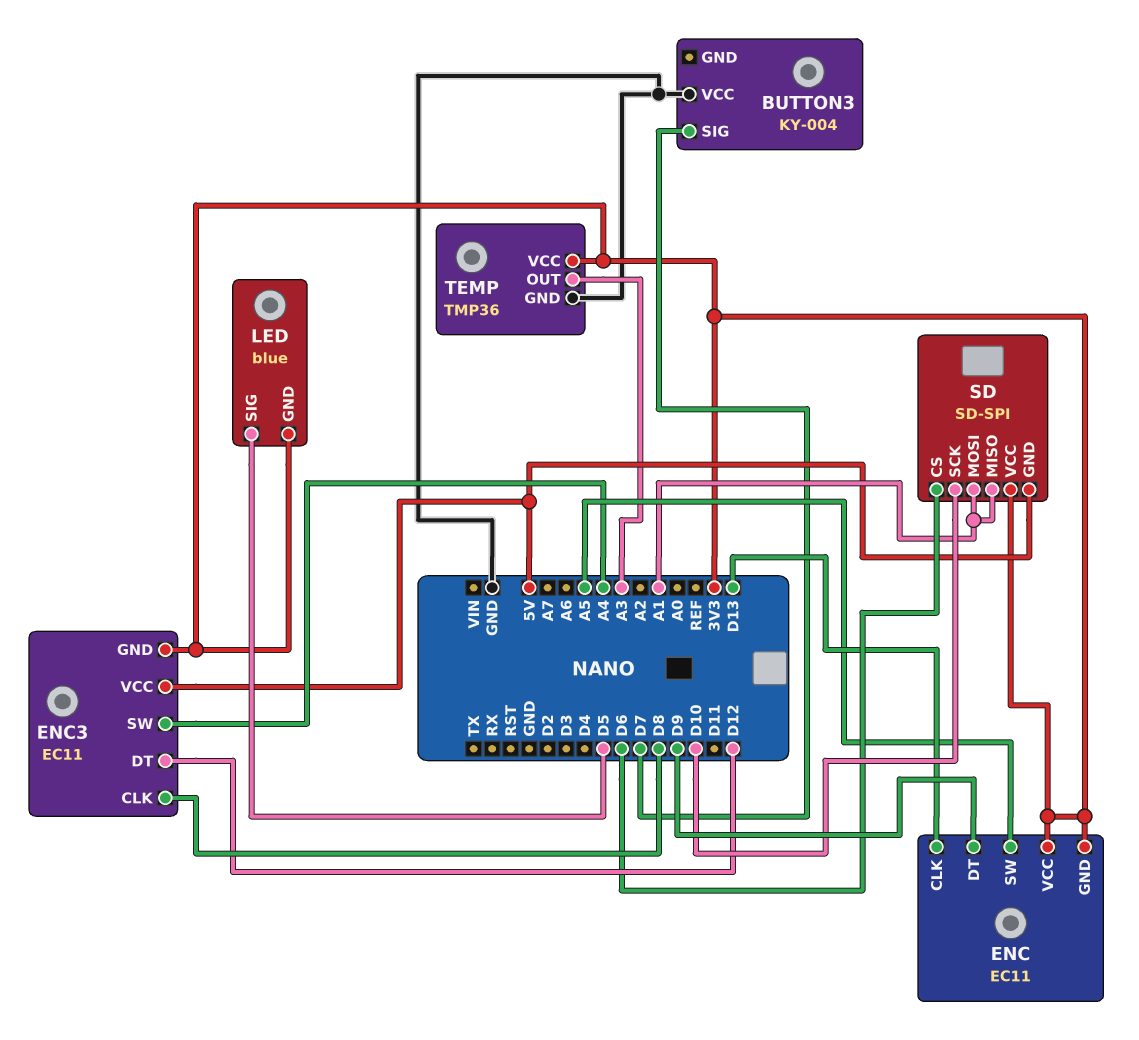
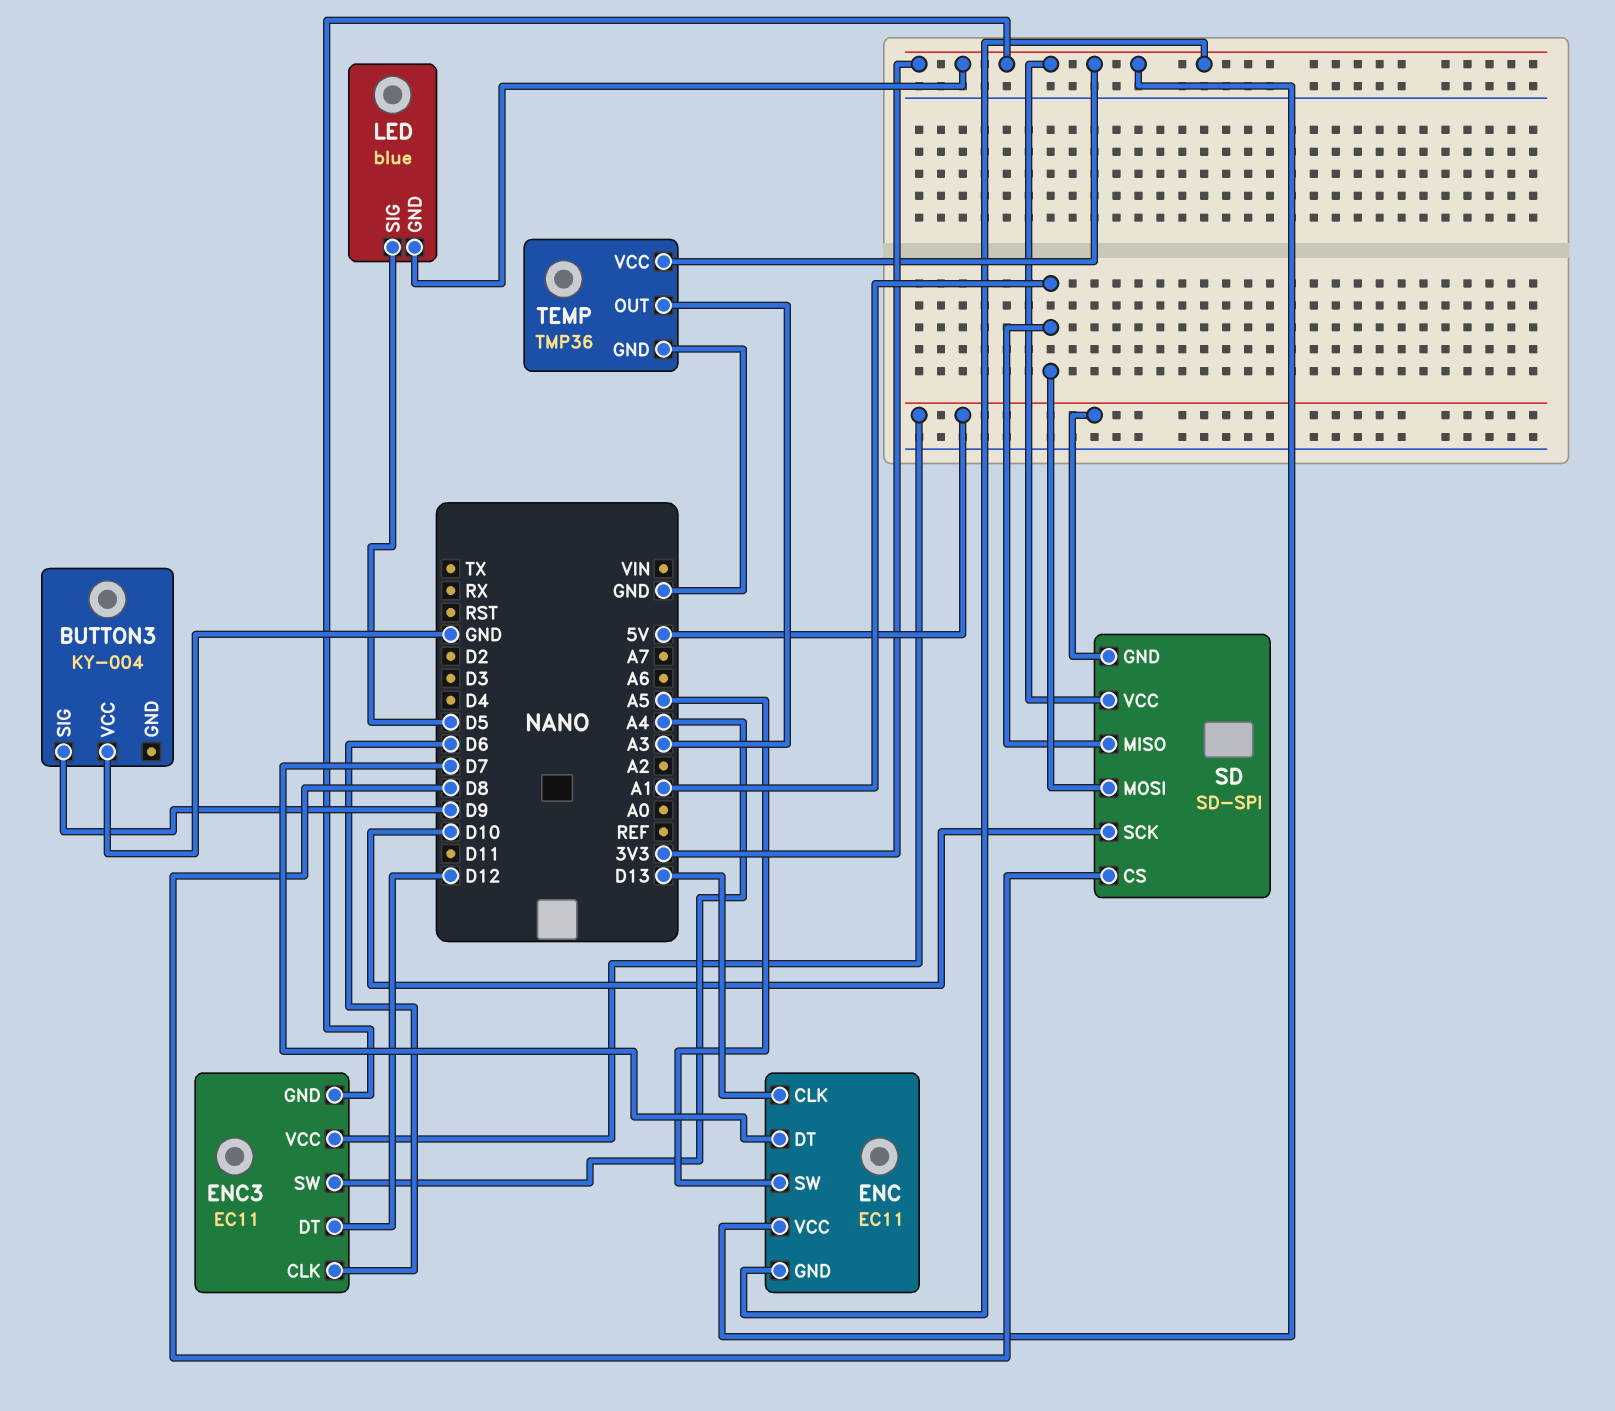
BUTTON3 pin SIG: D7 -> D9
ENC pin DT: D9 -> D7
ENC3 pin CLK: D8 -> D6
SD pin CS: D6 -> D8

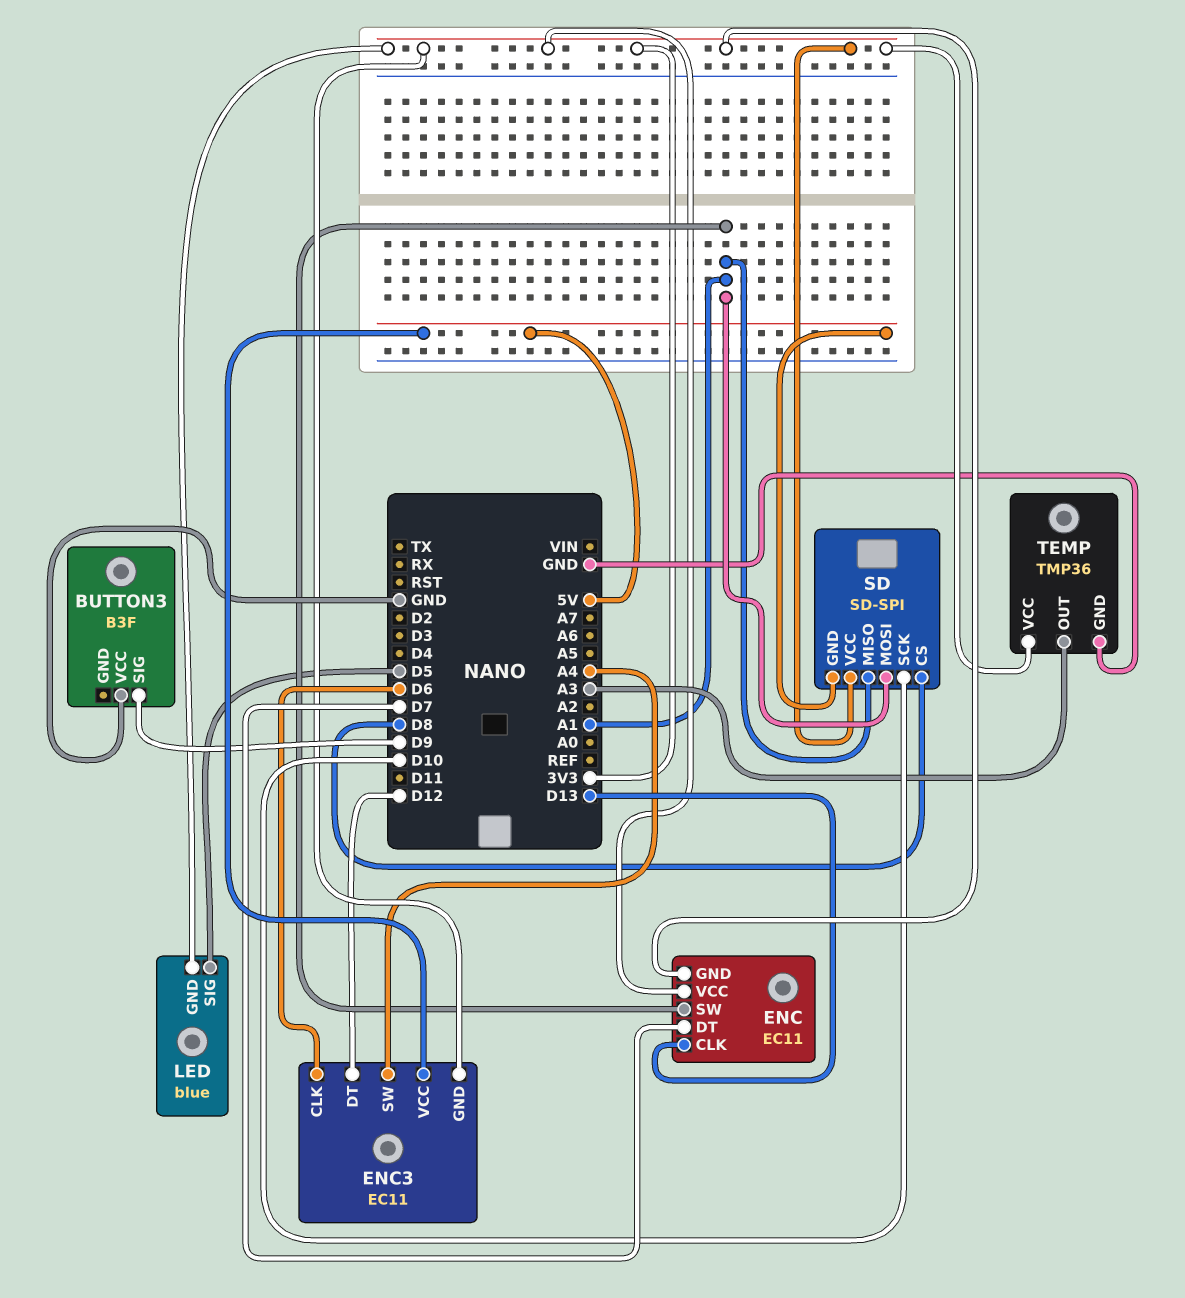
BUTTON3: KY-004 -> B3F
ENC pin SW: A5 -> A1

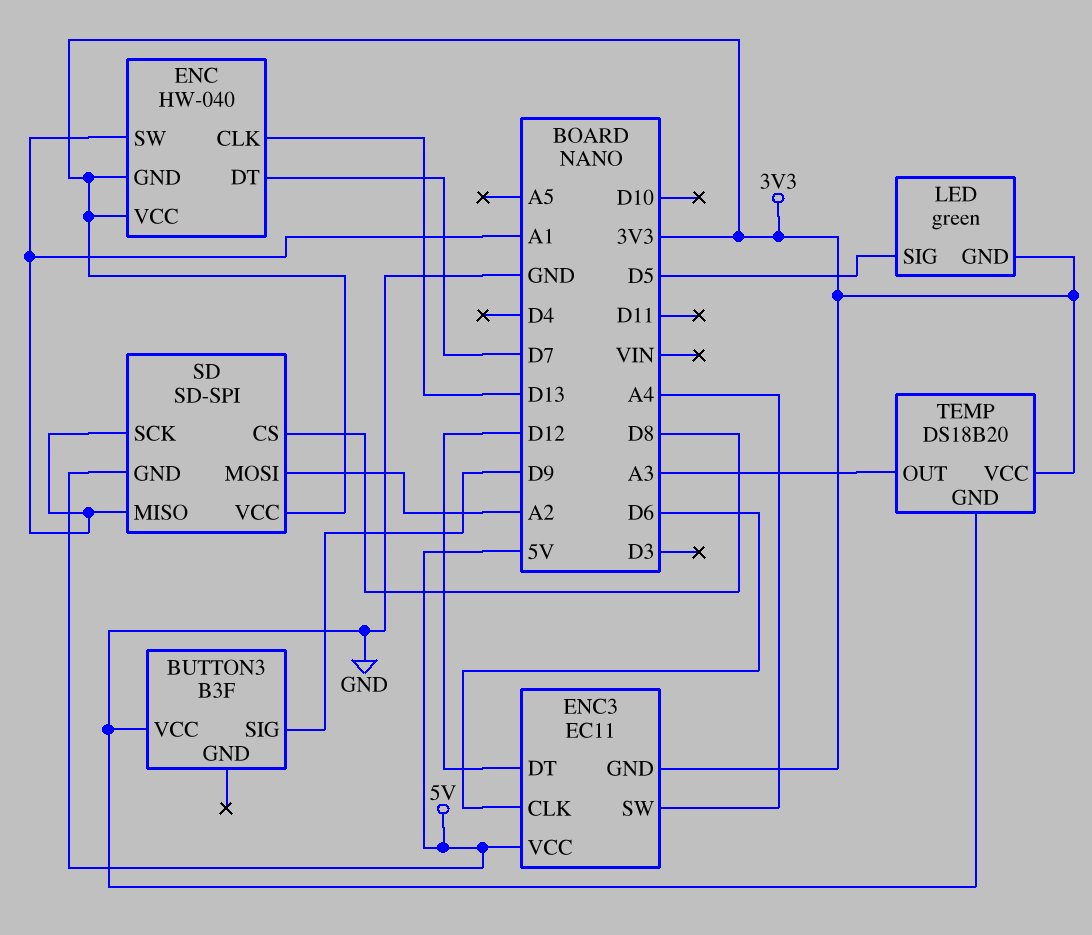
ENC: EC11 -> HW-040
LED: blue -> green
SD pin MOSI: A1 -> A2
SD pin SCK: D10 -> A1
TEMP: TMP36 -> DS18B20

